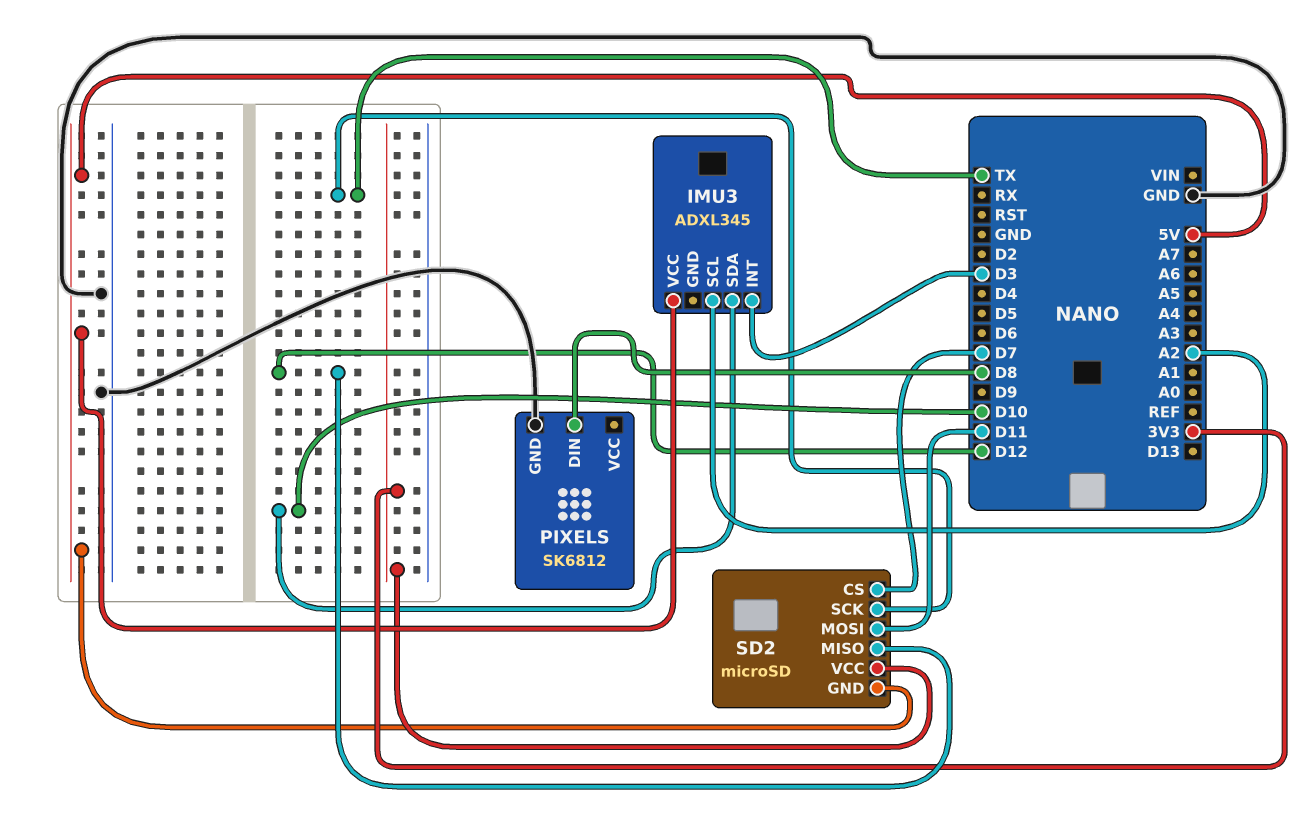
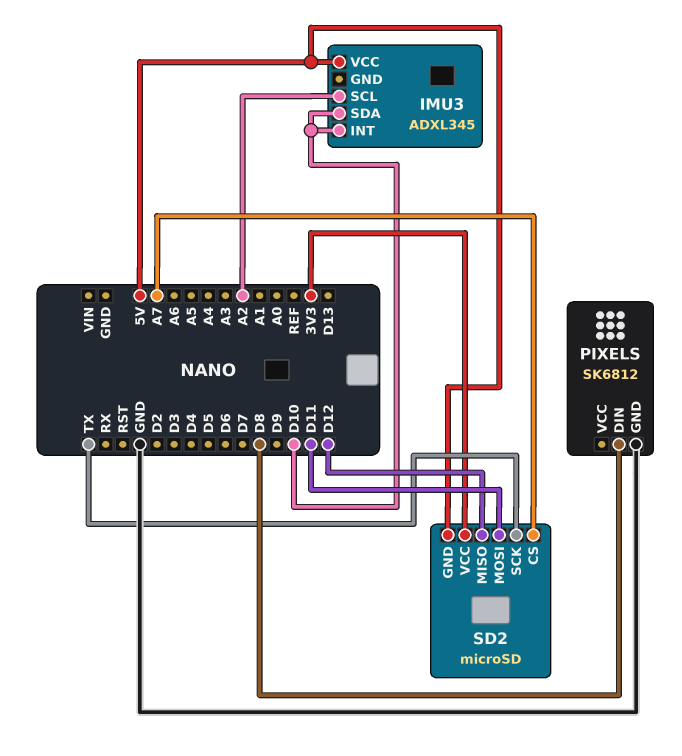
IMU3 pin INT: D3 -> D10
SD2 pin CS: D7 -> A7

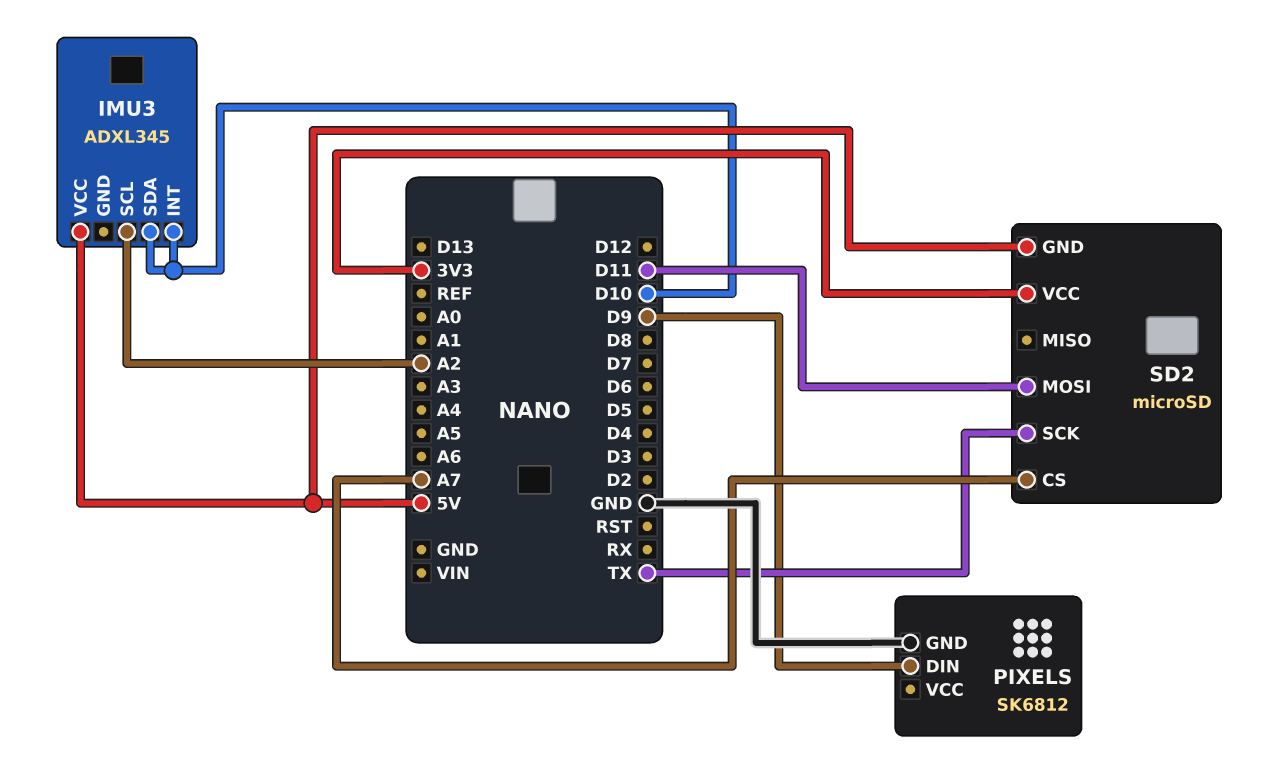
PIXELS pin DIN: D8 -> D9
SD2 pin MISO: D12 -> none

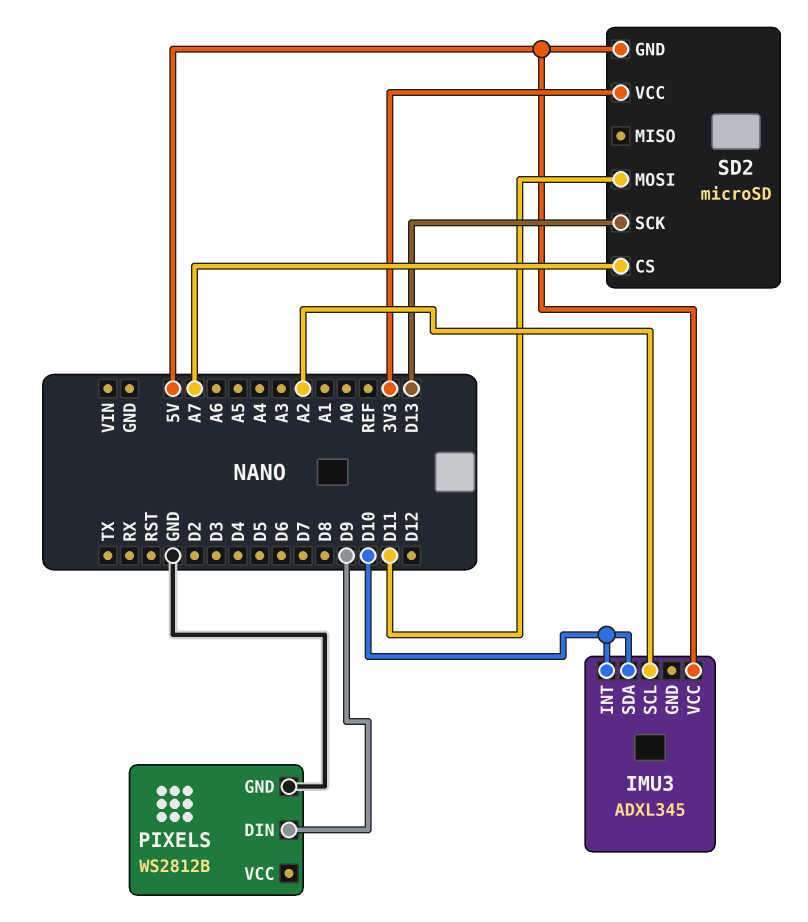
PIXELS: SK6812 -> WS2812B
SD2 pin SCK: TX -> D13

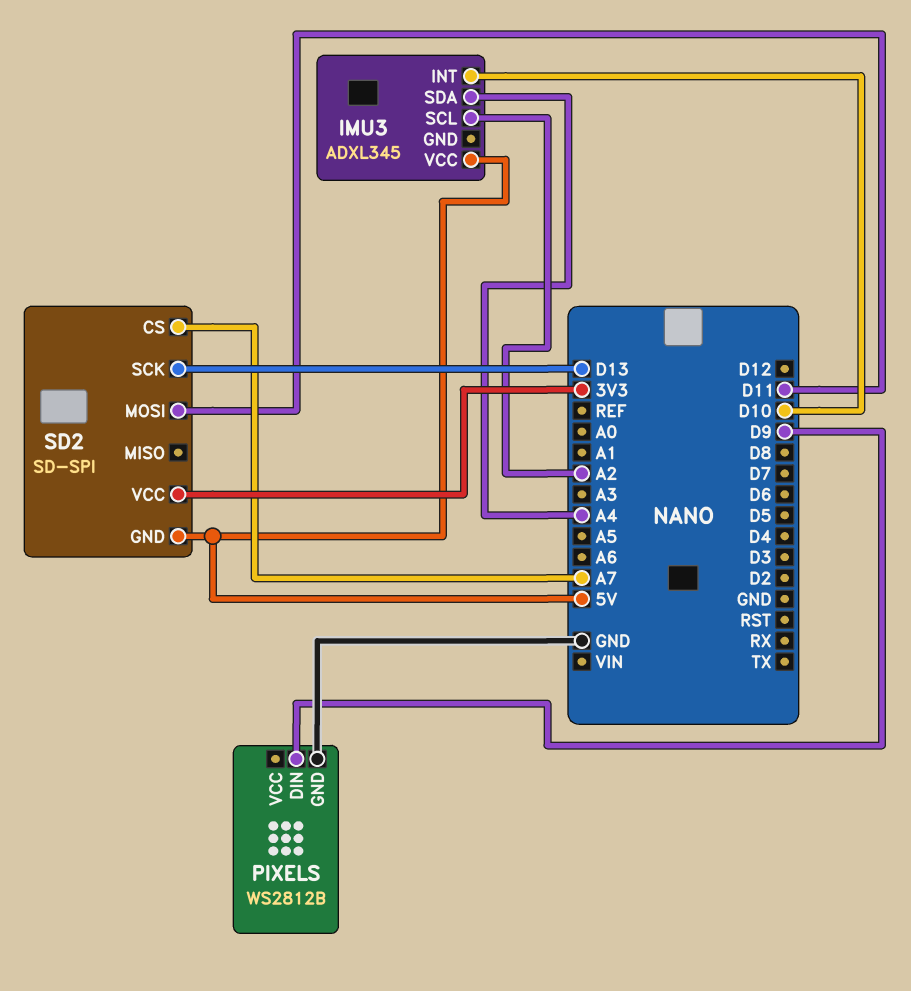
IMU3 pin SDA: D10 -> A4
SD2: microSD -> SD-SPI

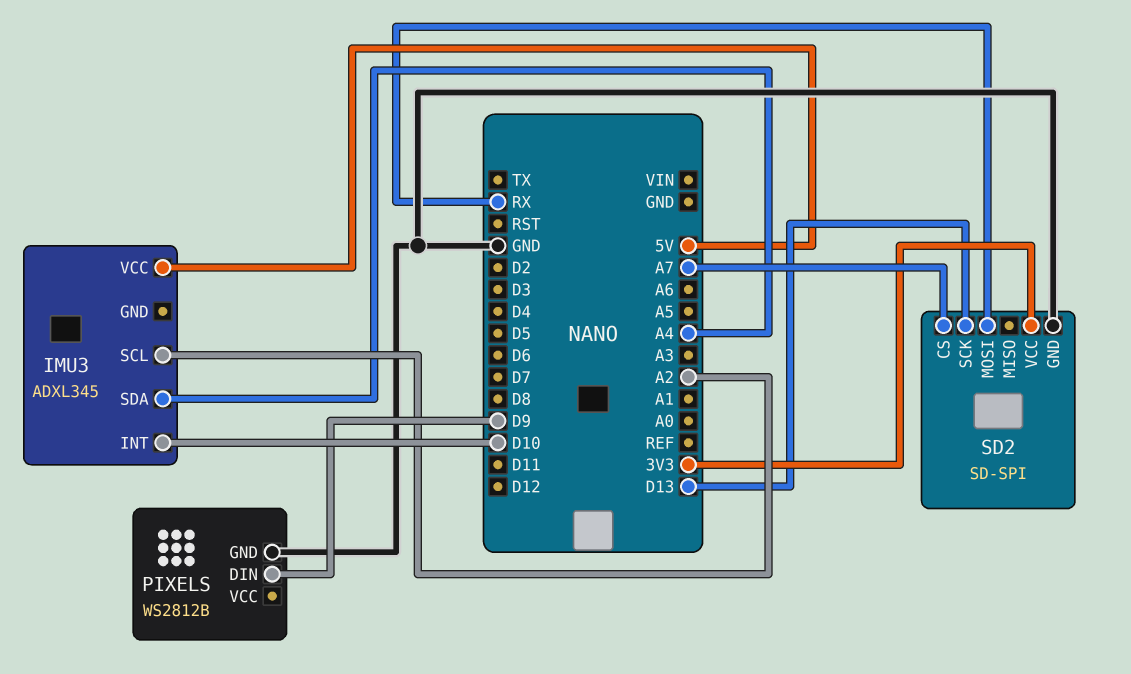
SD2 pin GND: 5V -> GND
SD2 pin MOSI: D11 -> RX

